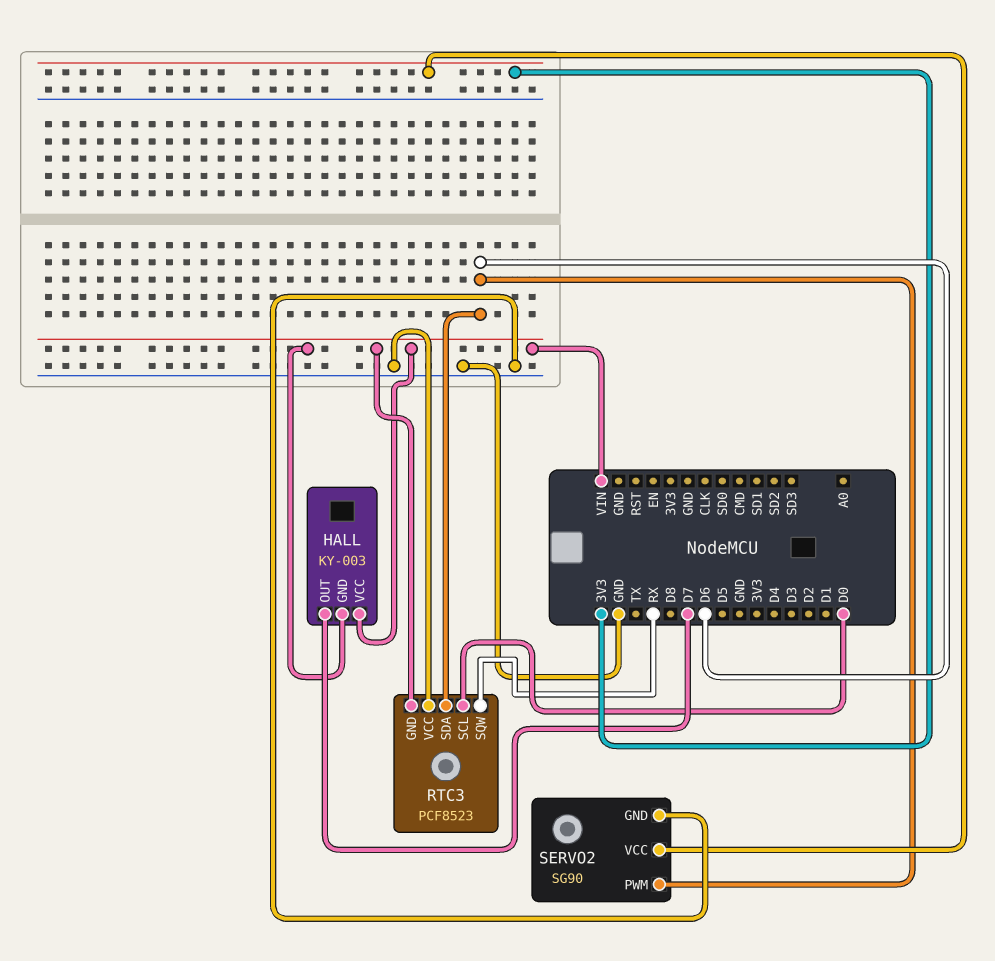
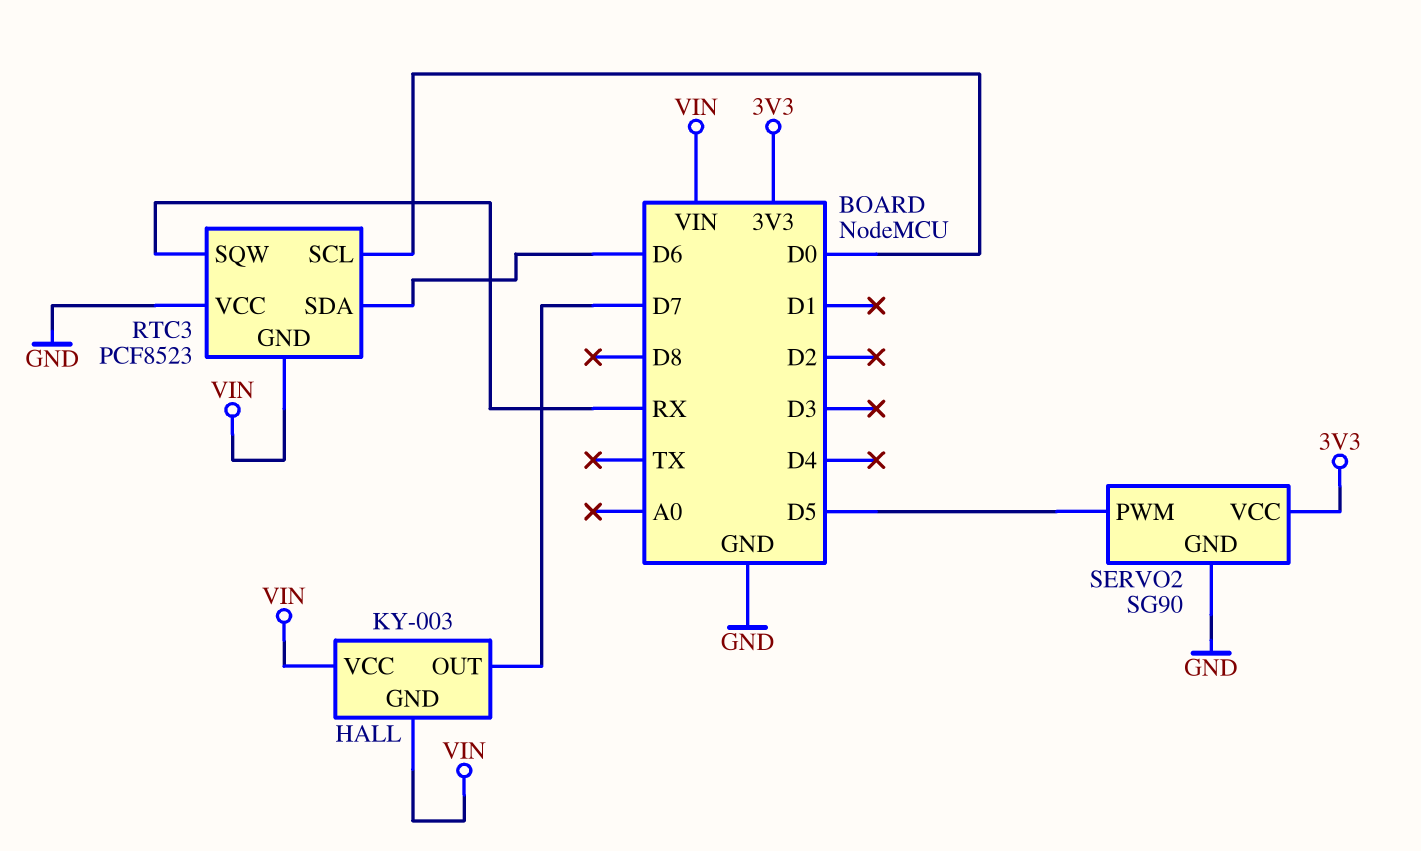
SERVO2 pin PWM: D6 -> D5

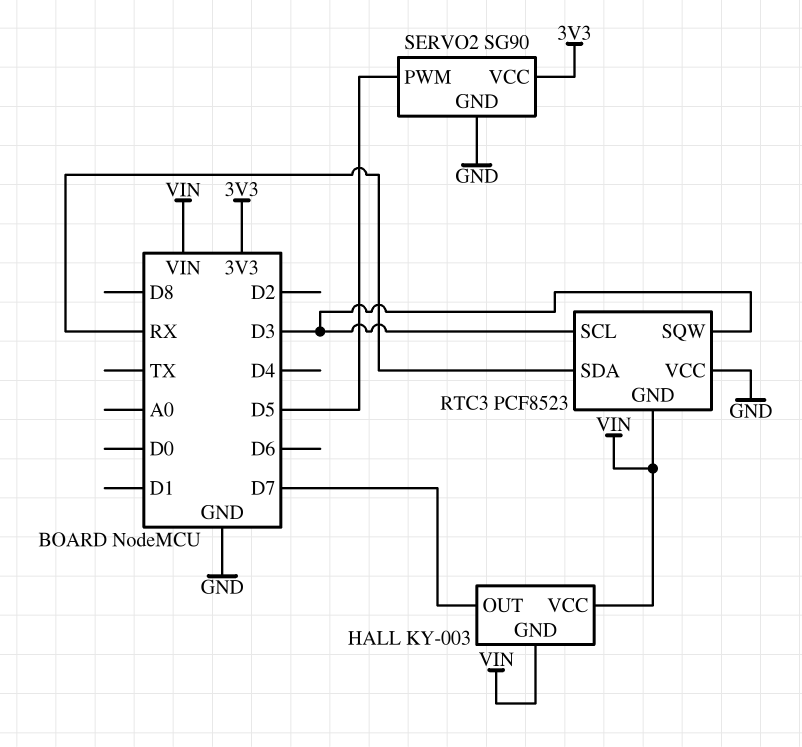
RTC3 pin SCL: D0 -> D3
RTC3 pin SDA: D6 -> RX
RTC3 pin SQW: RX -> D3

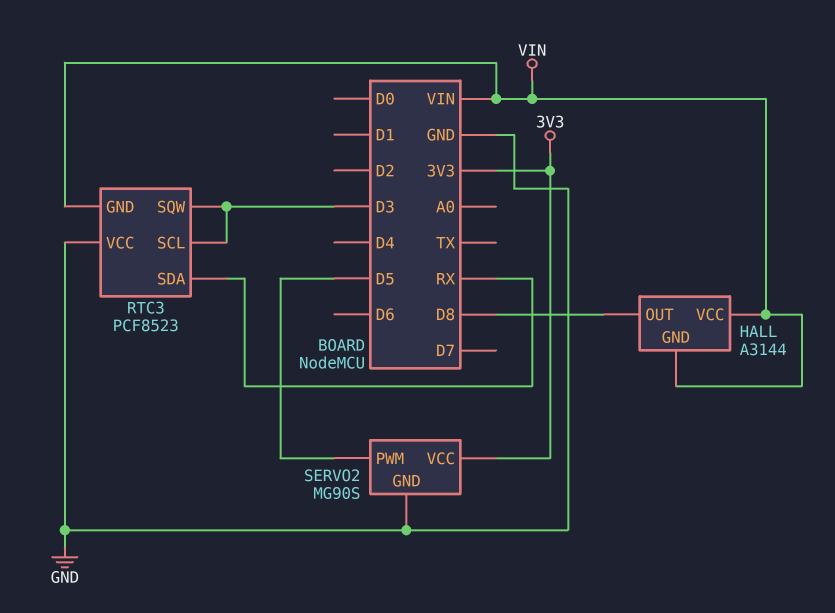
HALL: KY-003 -> A3144
HALL pin OUT: D7 -> D8
SERVO2: SG90 -> MG90S

